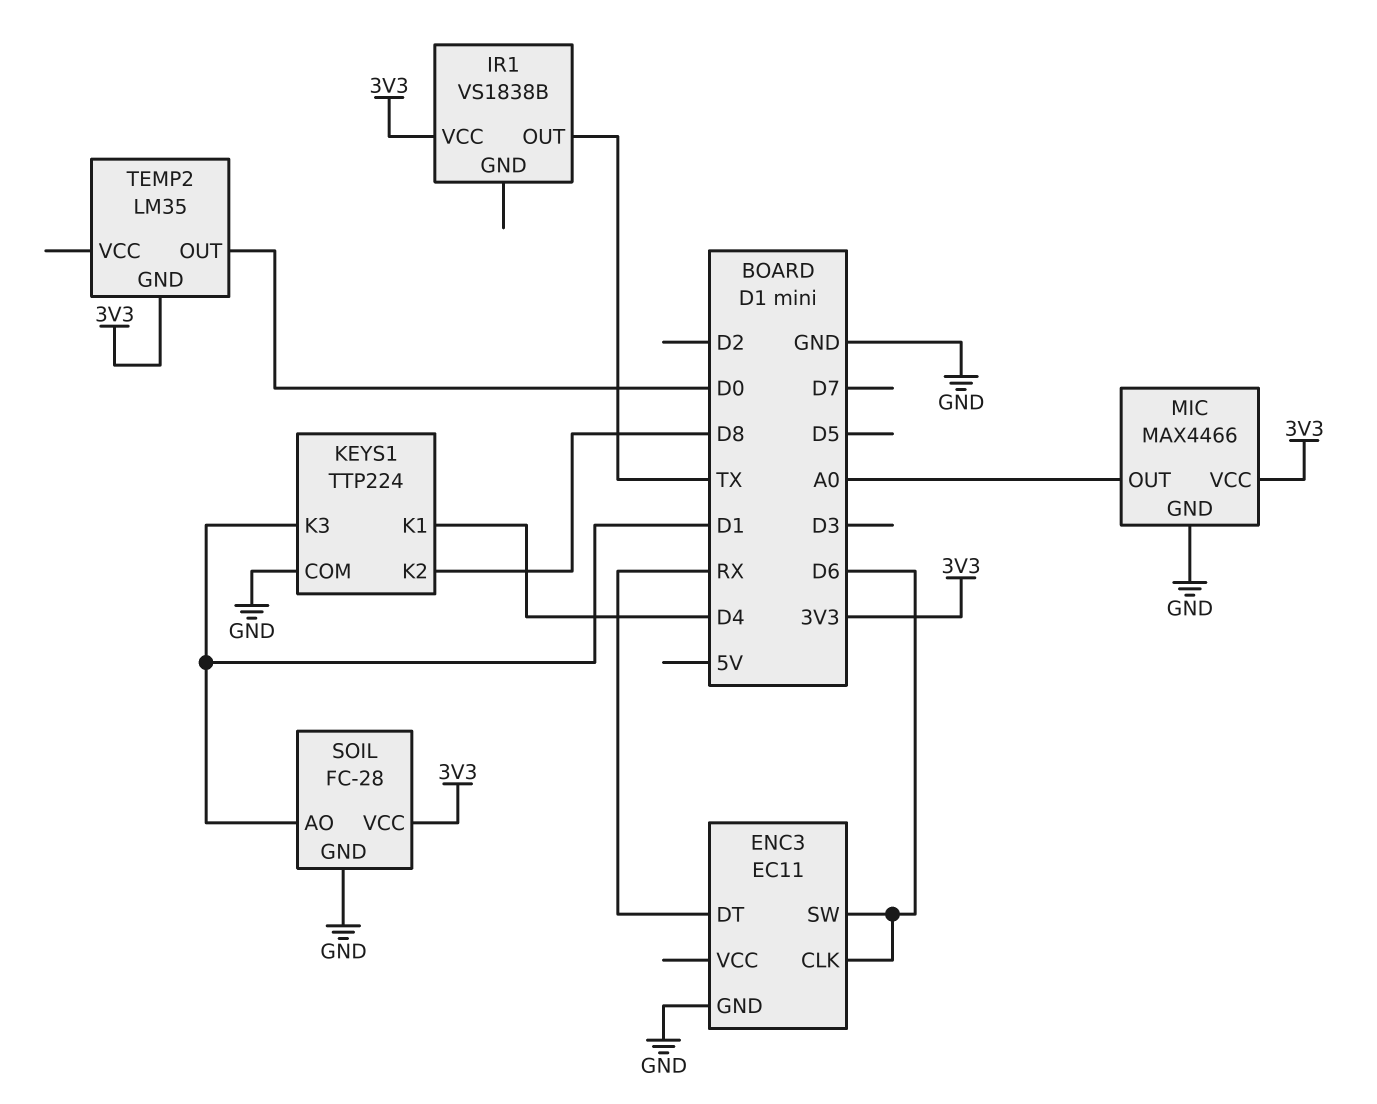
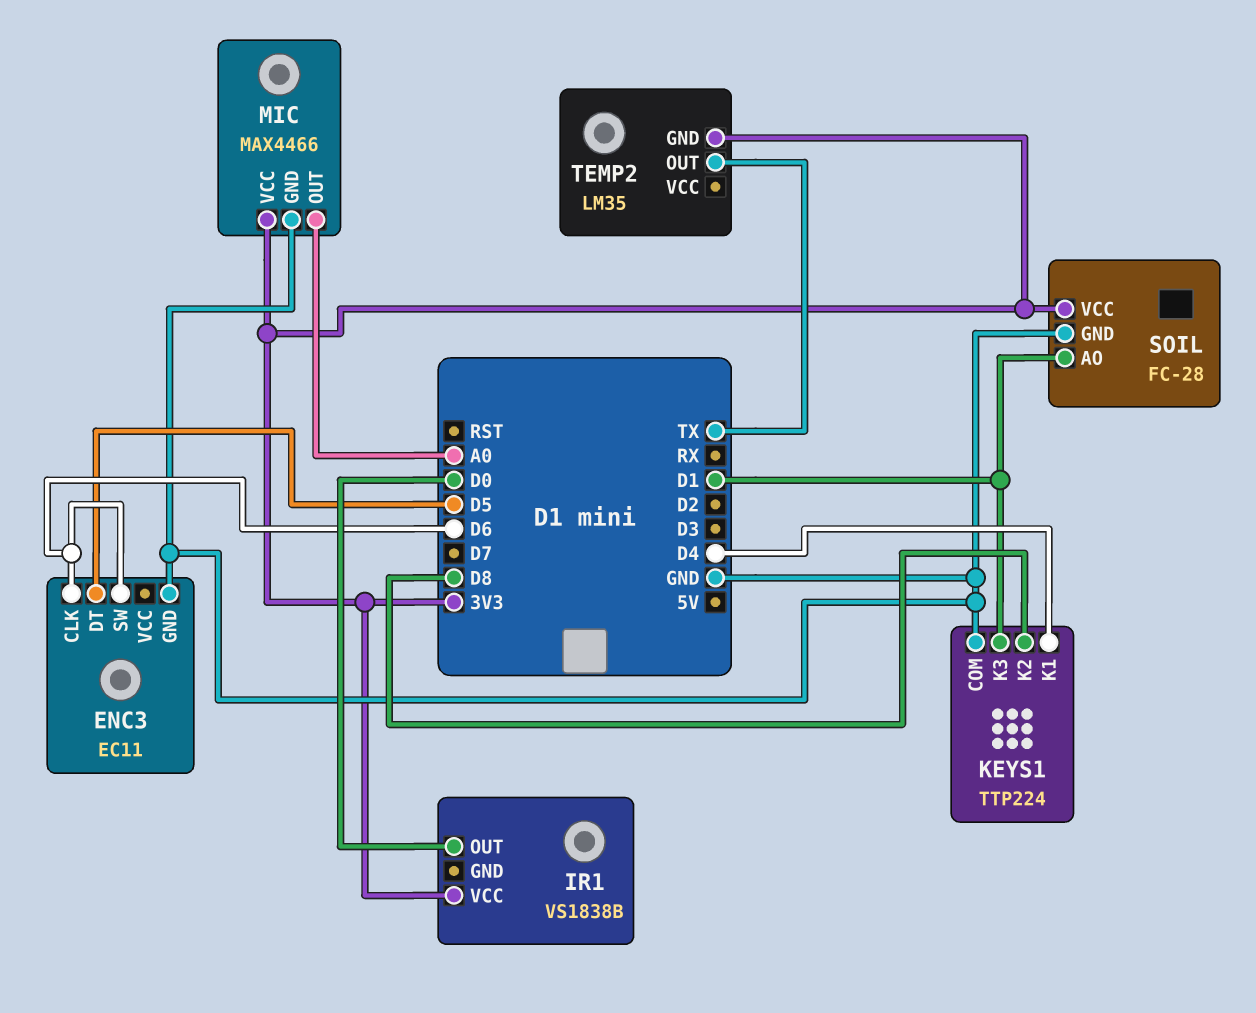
ENC3 pin DT: RX -> D5
IR1 pin OUT: TX -> D0
TEMP2 pin OUT: D0 -> TX

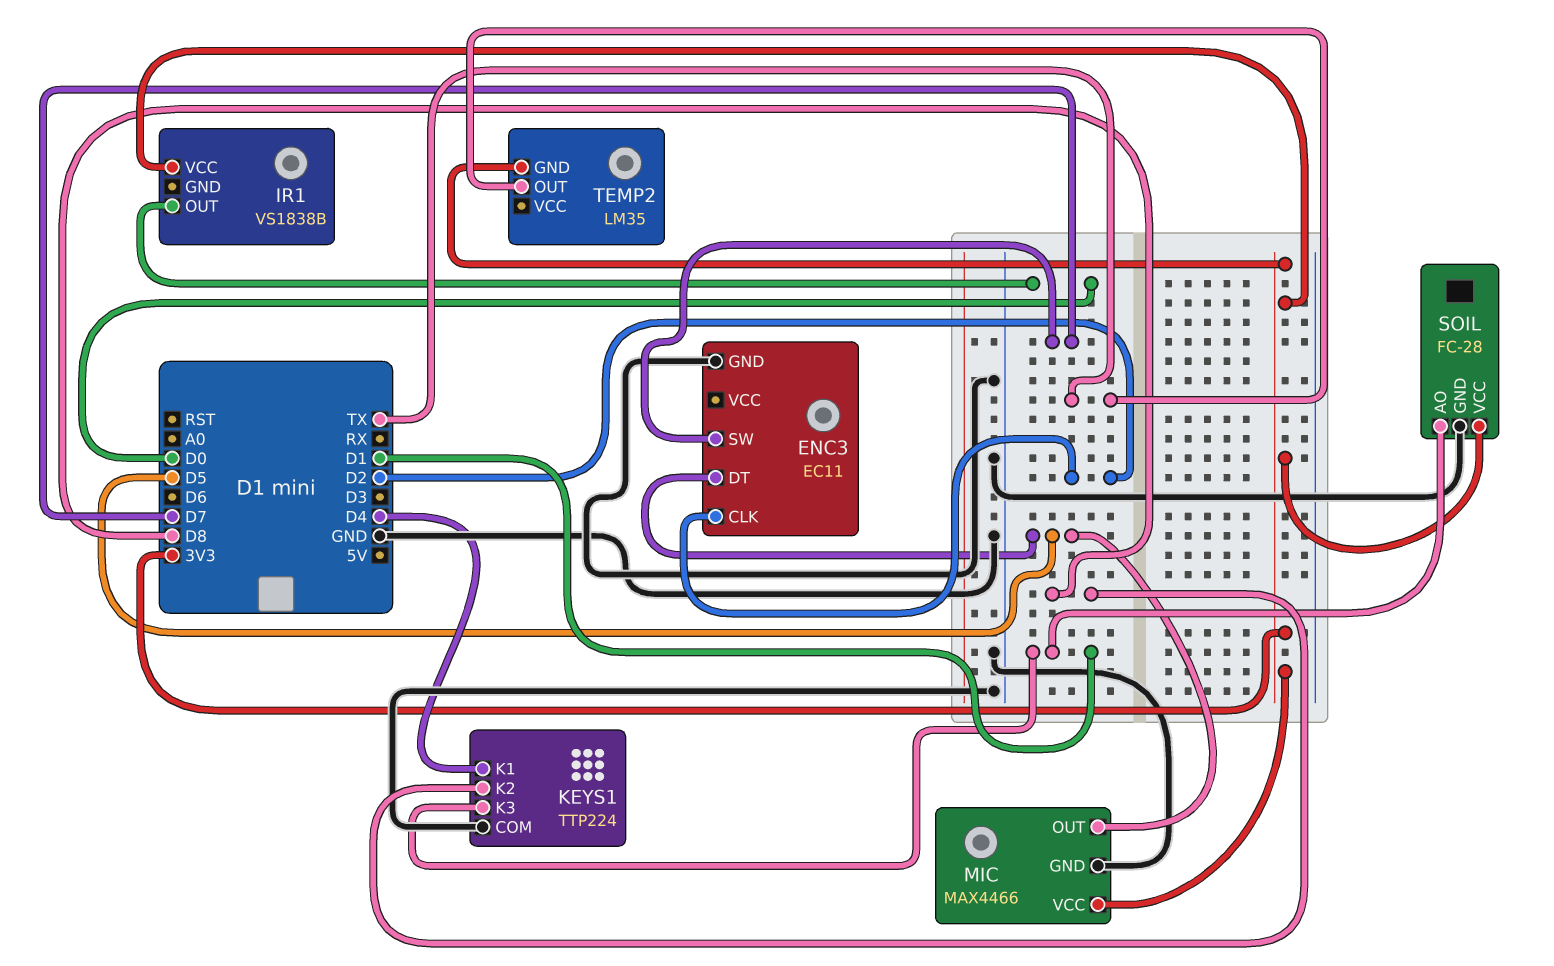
ENC3 pin CLK: D6 -> D2
ENC3 pin SW: D6 -> D7
MIC pin OUT: A0 -> D5

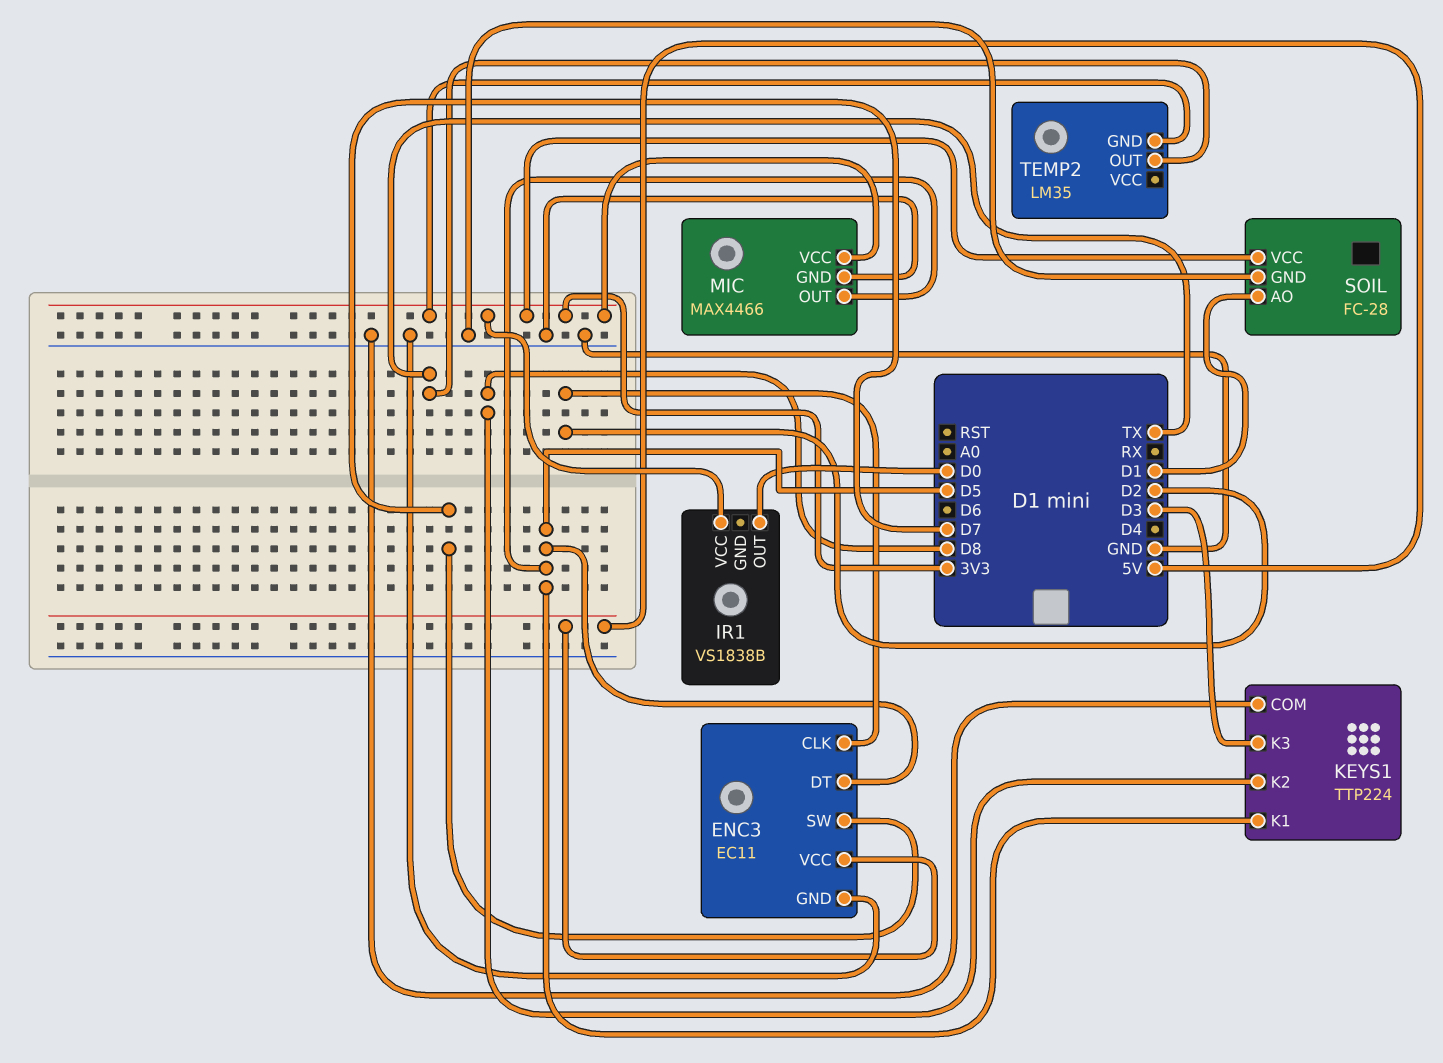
ENC3 pin VCC: none -> 5V
KEYS1 pin K1: D4 -> D5
KEYS1 pin K3: D1 -> D3

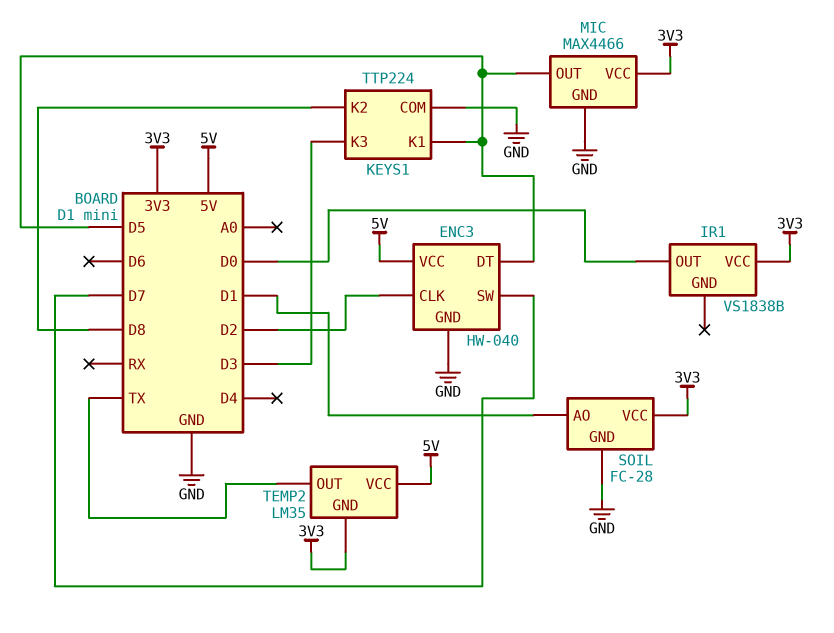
ENC3: EC11 -> HW-040
TEMP2 pin VCC: none -> 5V

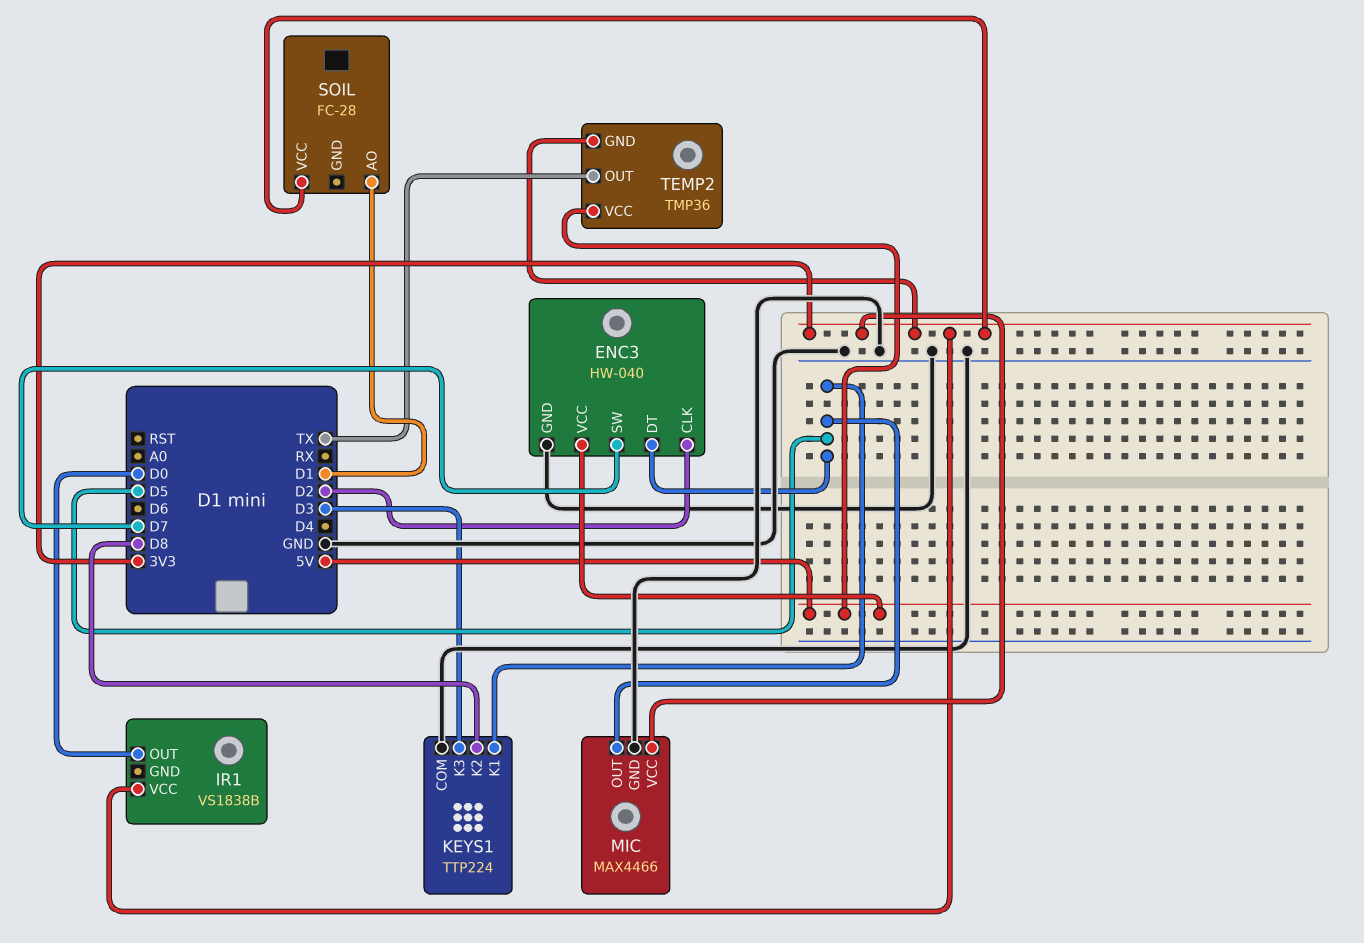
SOIL pin GND: GND -> none
TEMP2: LM35 -> TMP36

